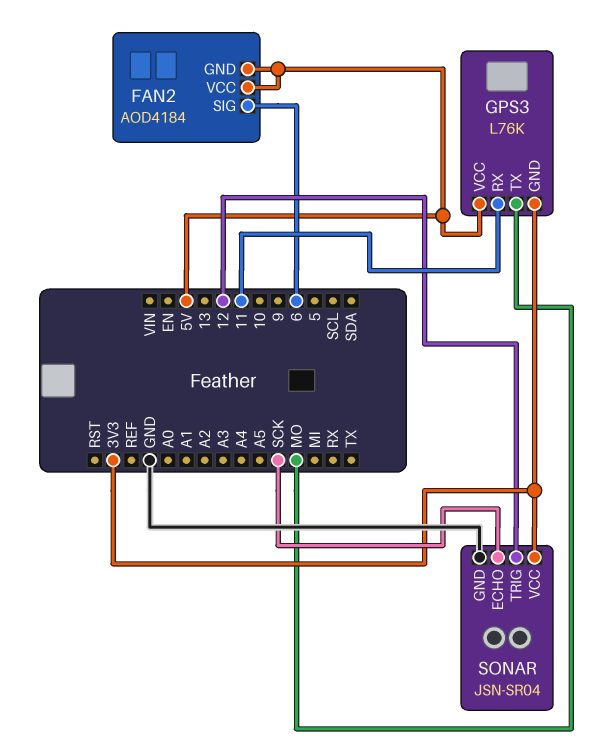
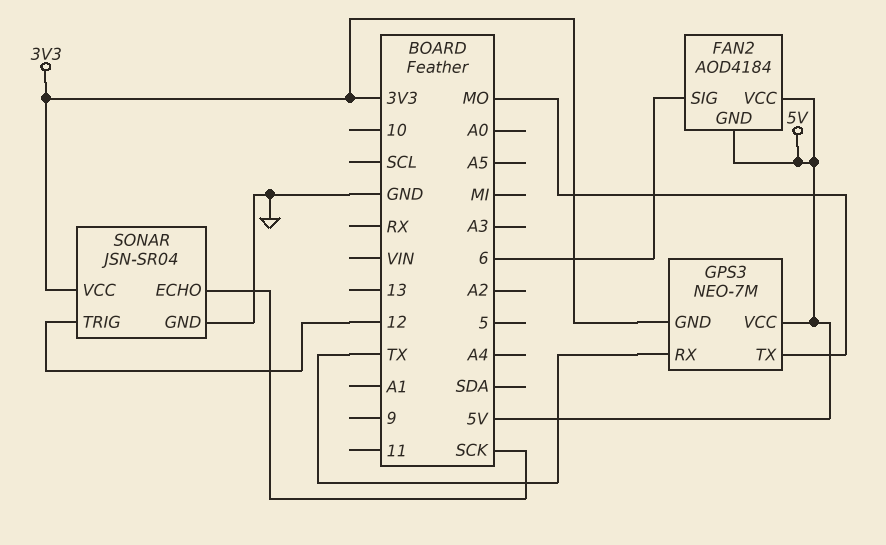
GPS3: L76K -> NEO-7M
GPS3 pin RX: 11 -> TX

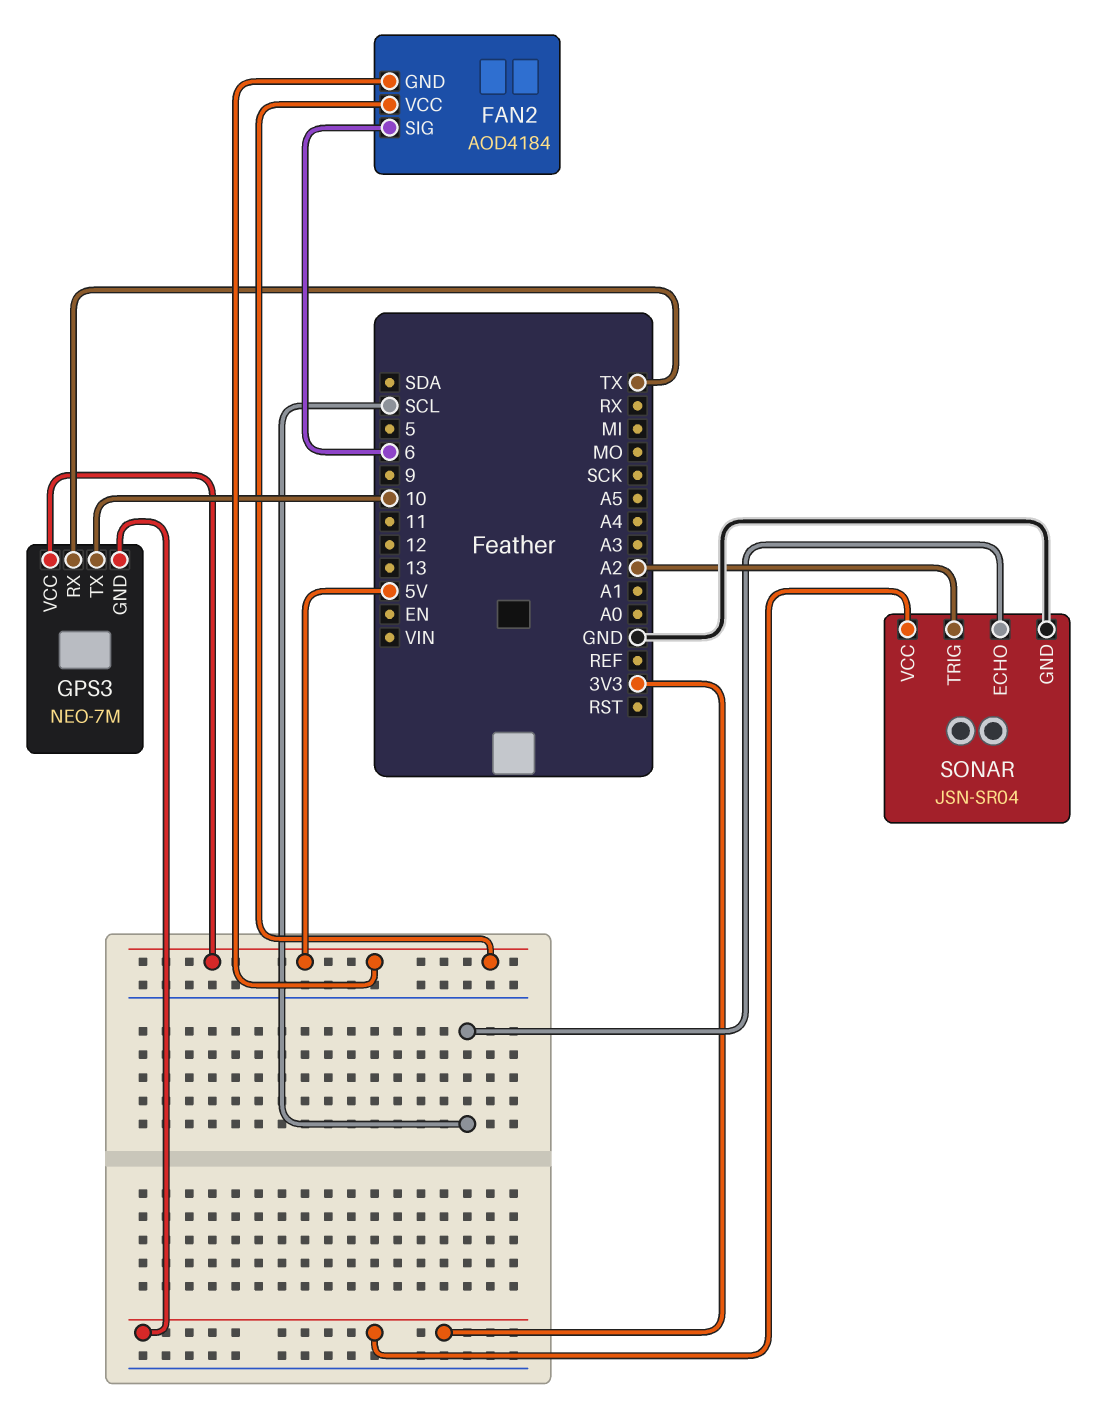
GPS3 pin TX: MO -> 10
SONAR pin ECHO: SCK -> SCL
SONAR pin TRIG: 12 -> A2

